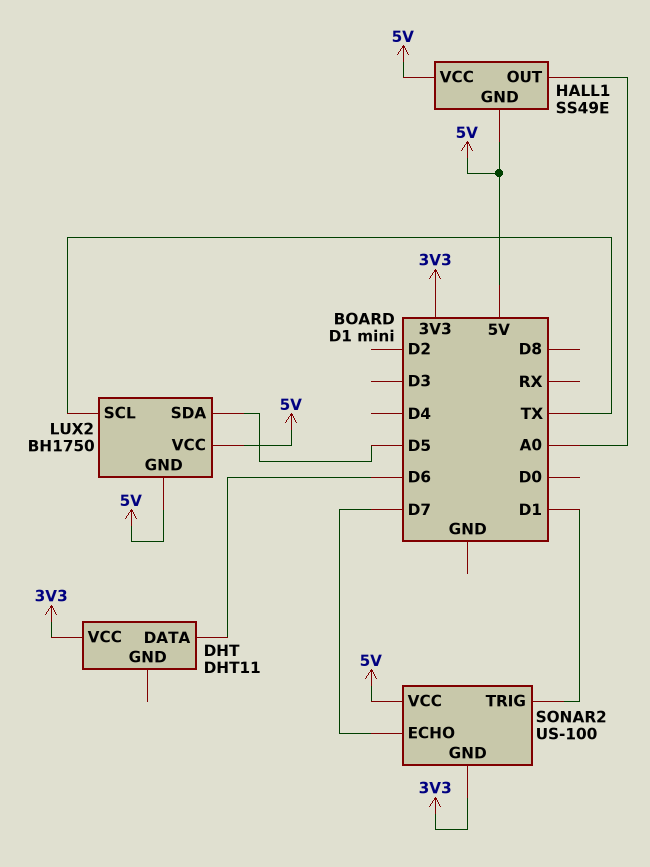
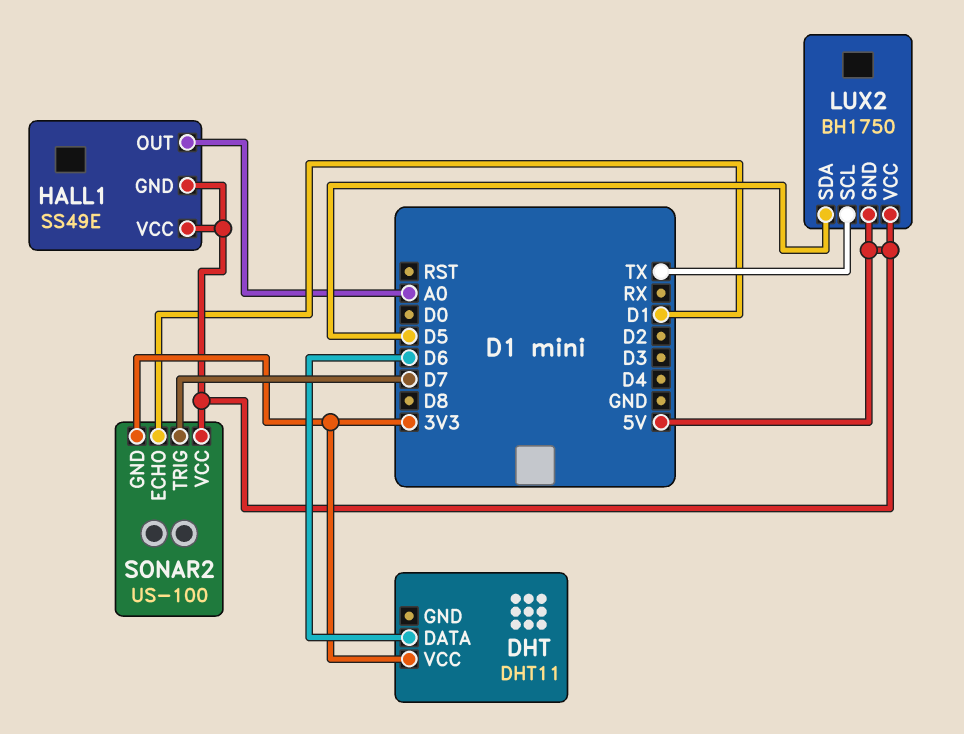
SONAR2 pin ECHO: D7 -> D1
SONAR2 pin TRIG: D1 -> D7

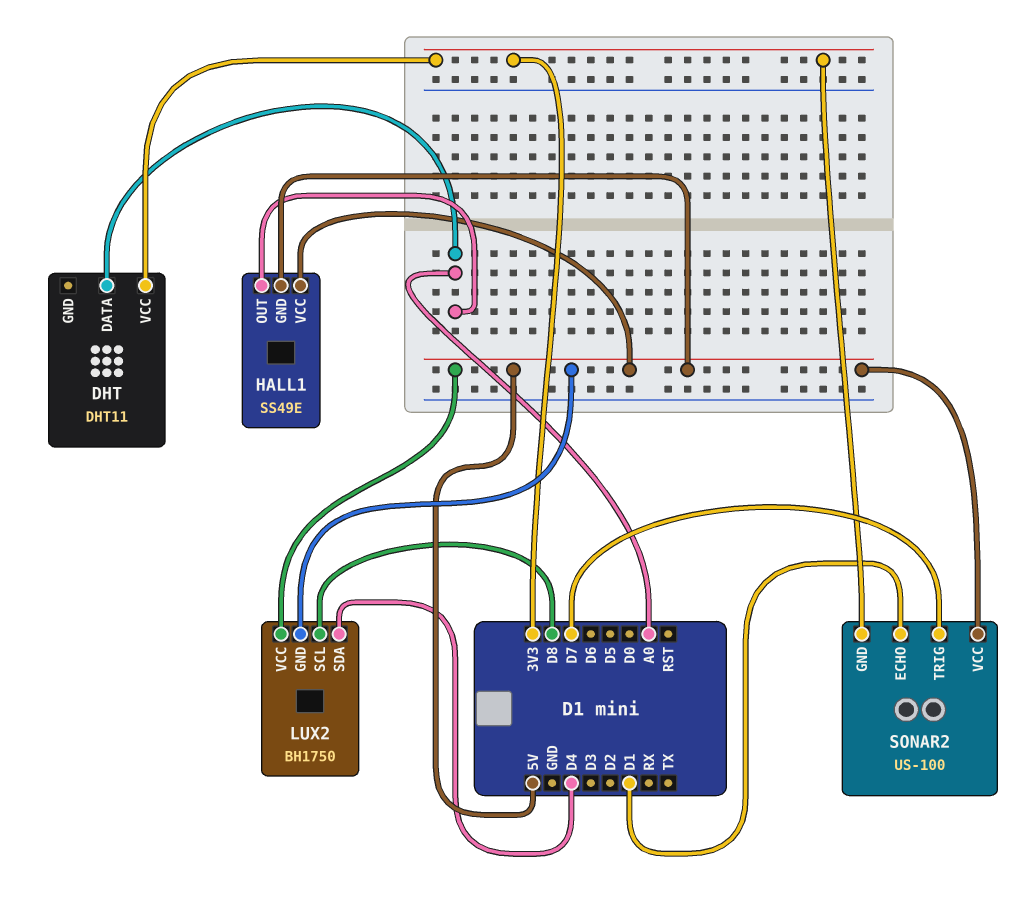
DHT pin DATA: D6 -> A0
LUX2 pin SCL: TX -> D8
LUX2 pin SDA: D5 -> D4

